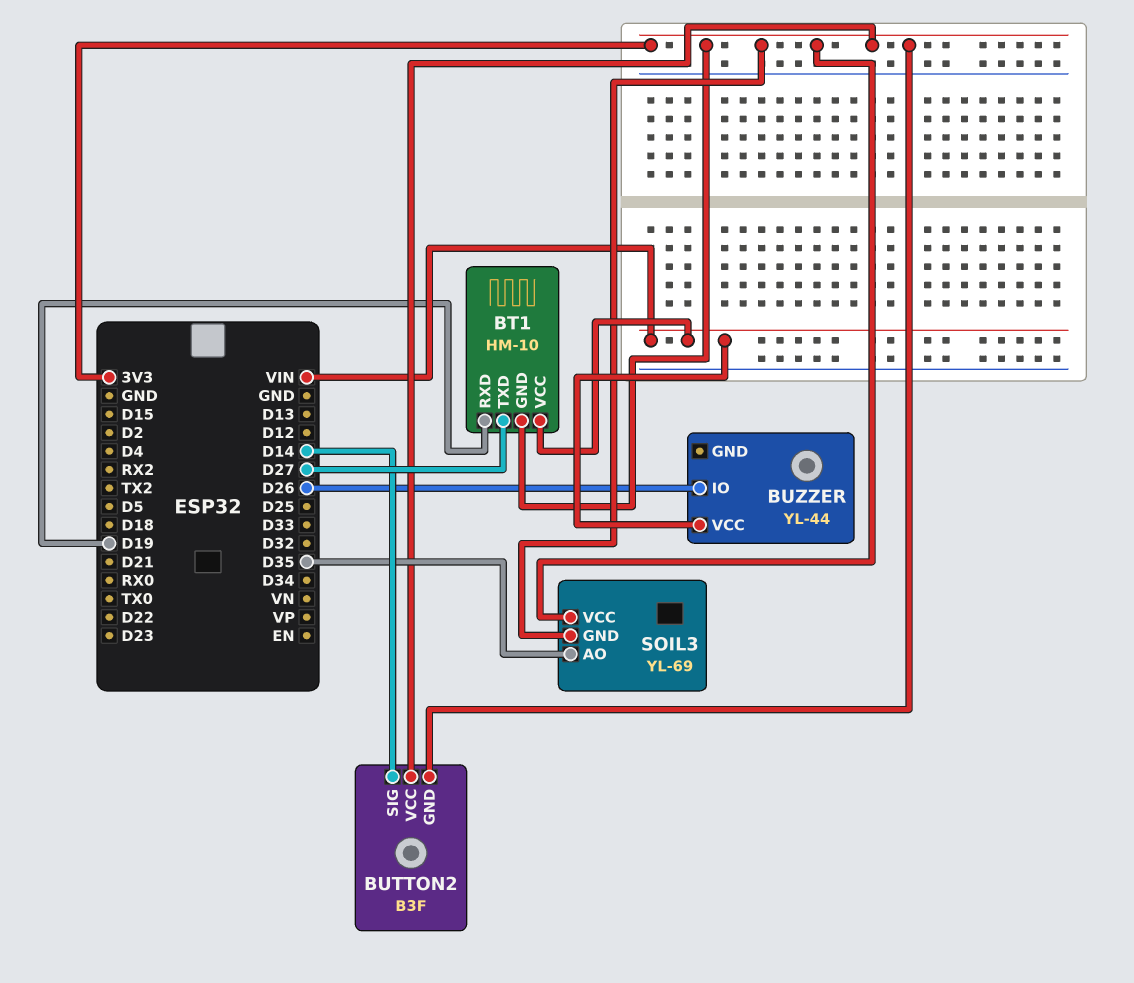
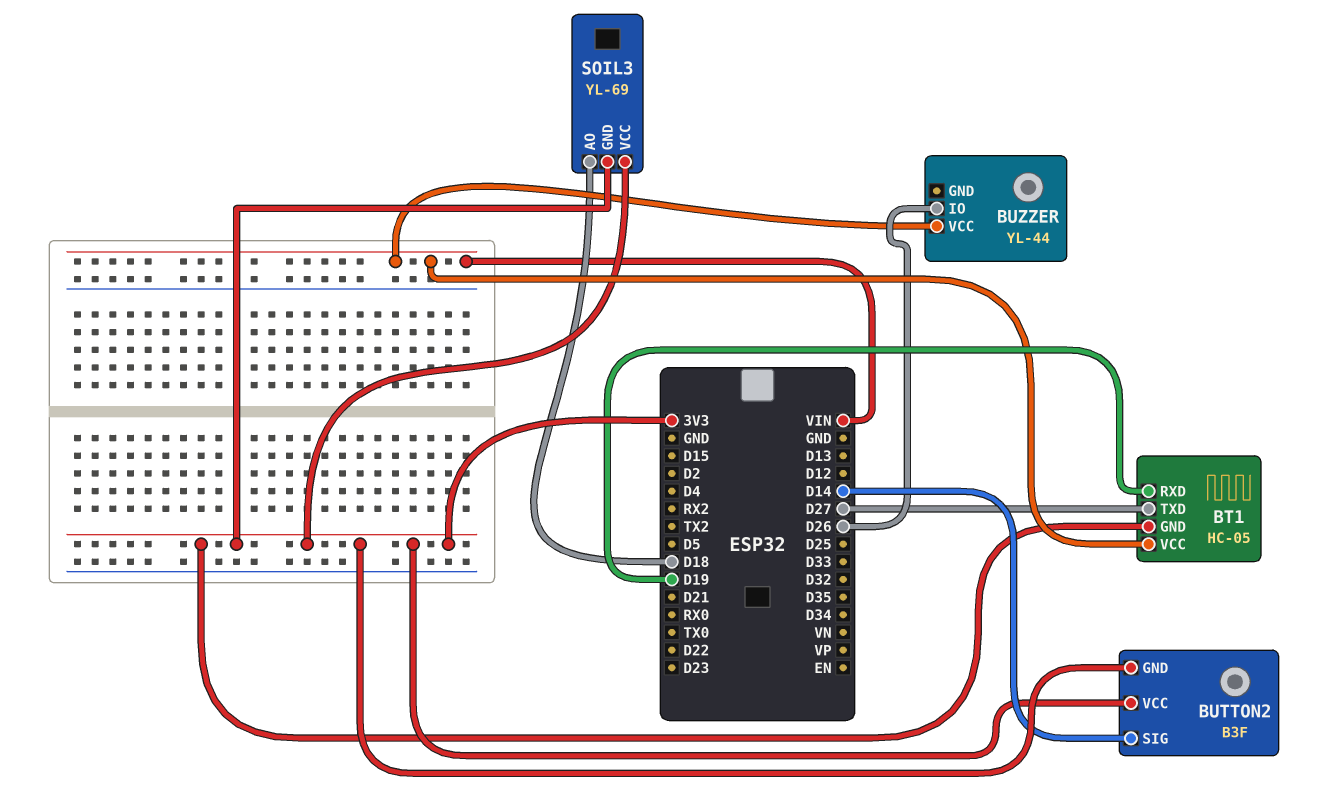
BT1: HM-10 -> HC-05
SOIL3 pin AO: D35 -> D18

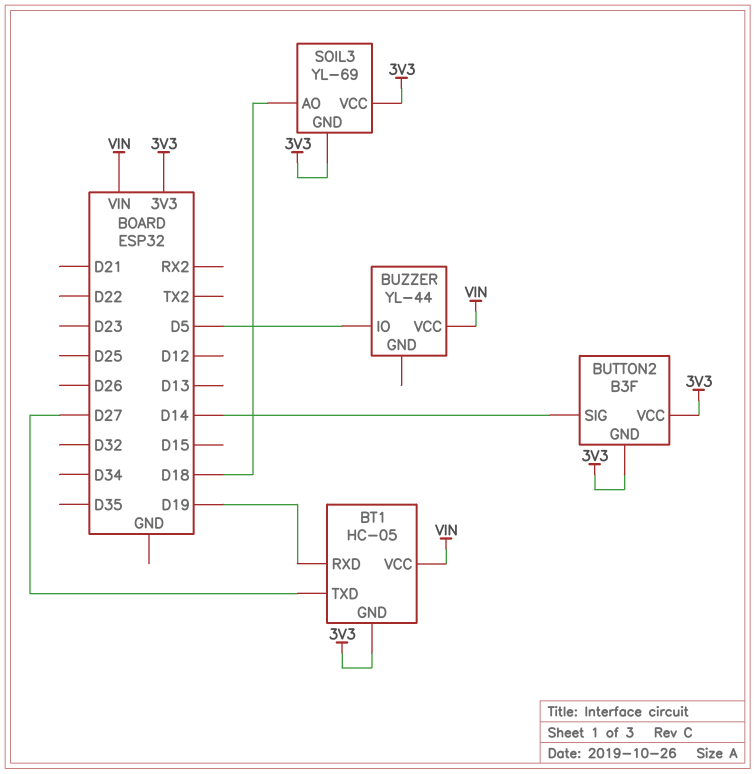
BUZZER pin IO: D26 -> D5

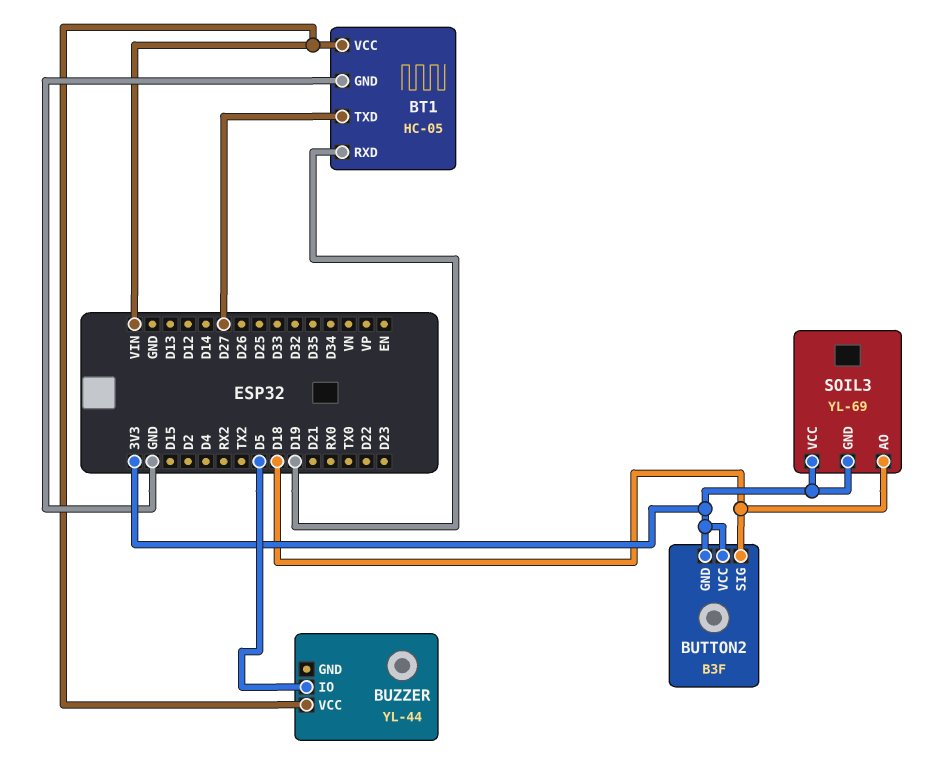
BT1 pin GND: 3V3 -> GND
BUTTON2 pin SIG: D14 -> D18

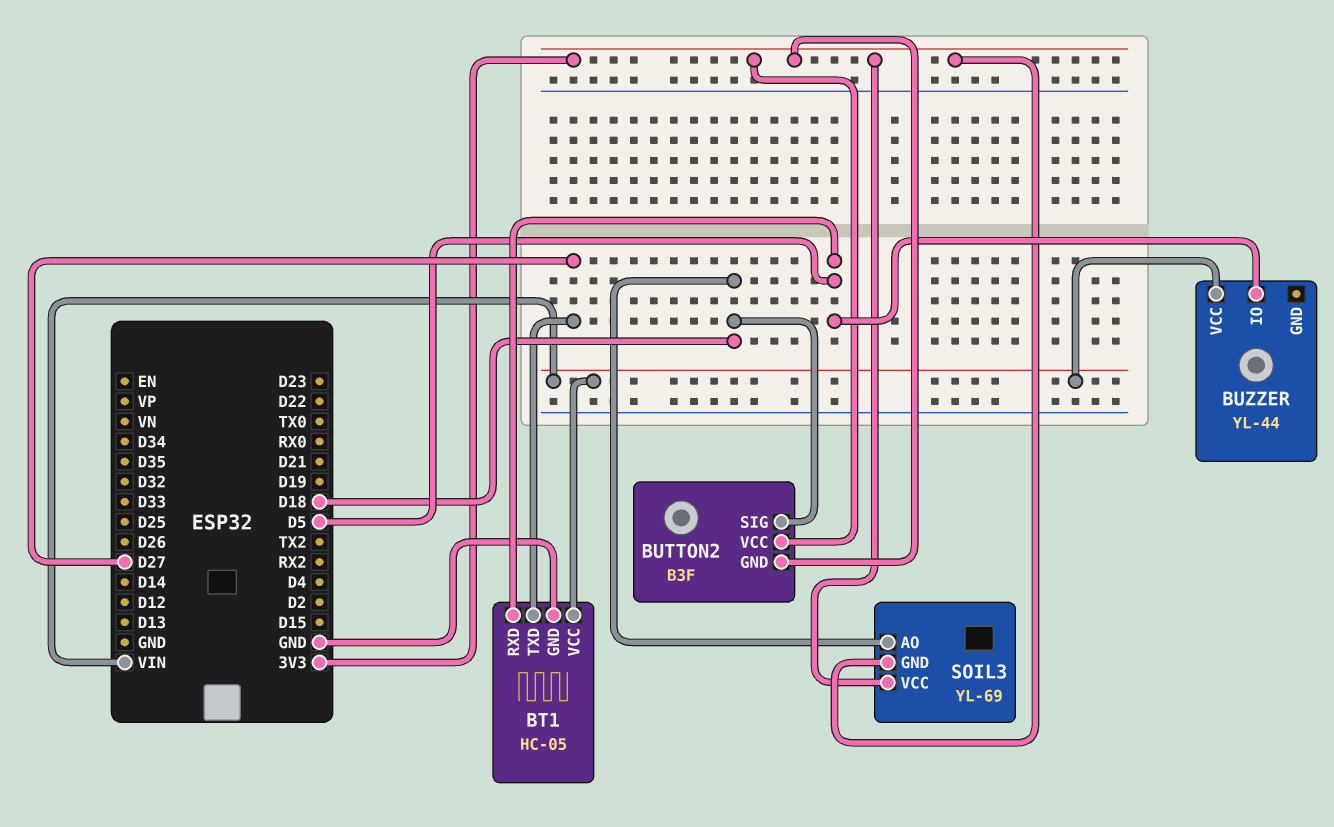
BT1 pin RXD: D19 -> D5

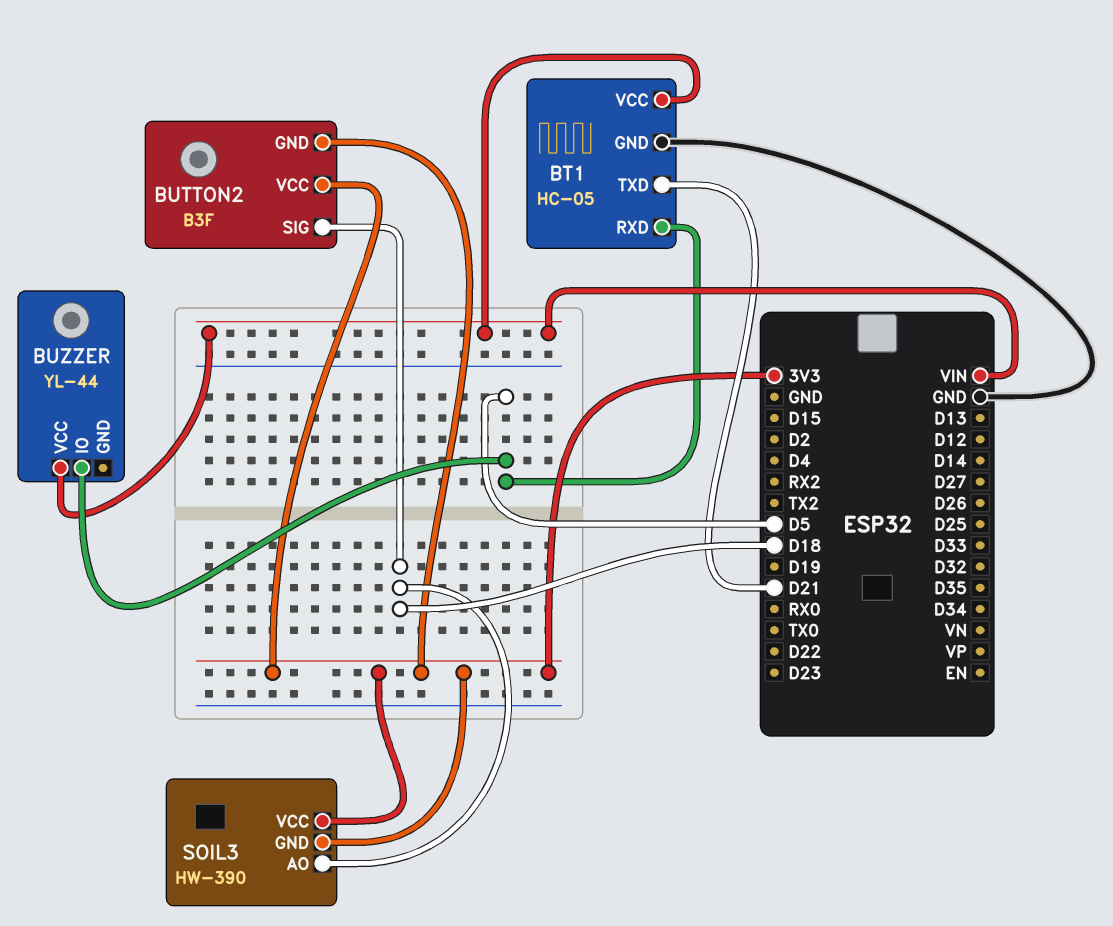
BT1 pin TXD: D27 -> D21
SOIL3: YL-69 -> HW-390

